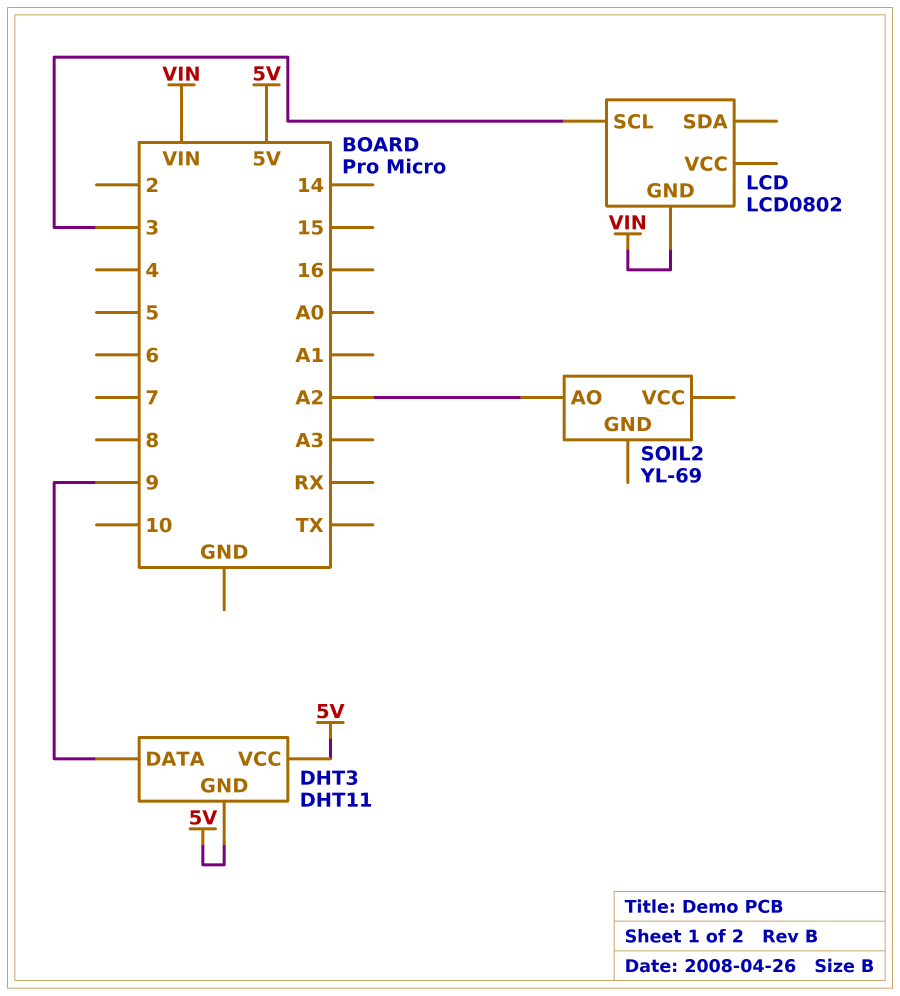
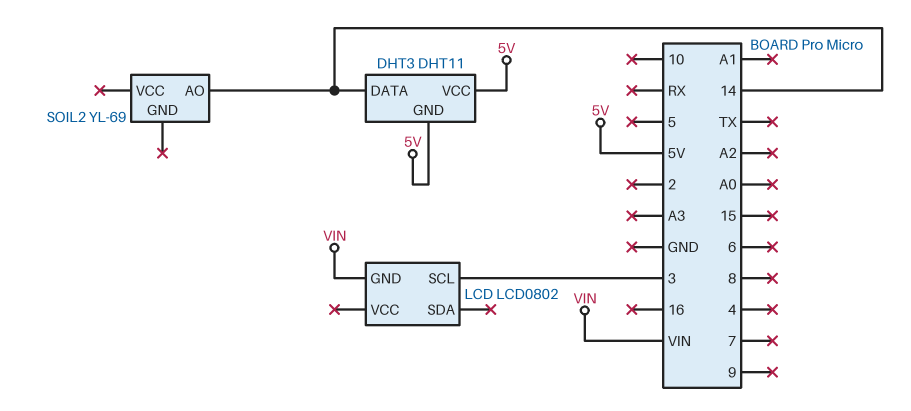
DHT3 pin DATA: 9 -> 14
SOIL2 pin AO: A2 -> 14

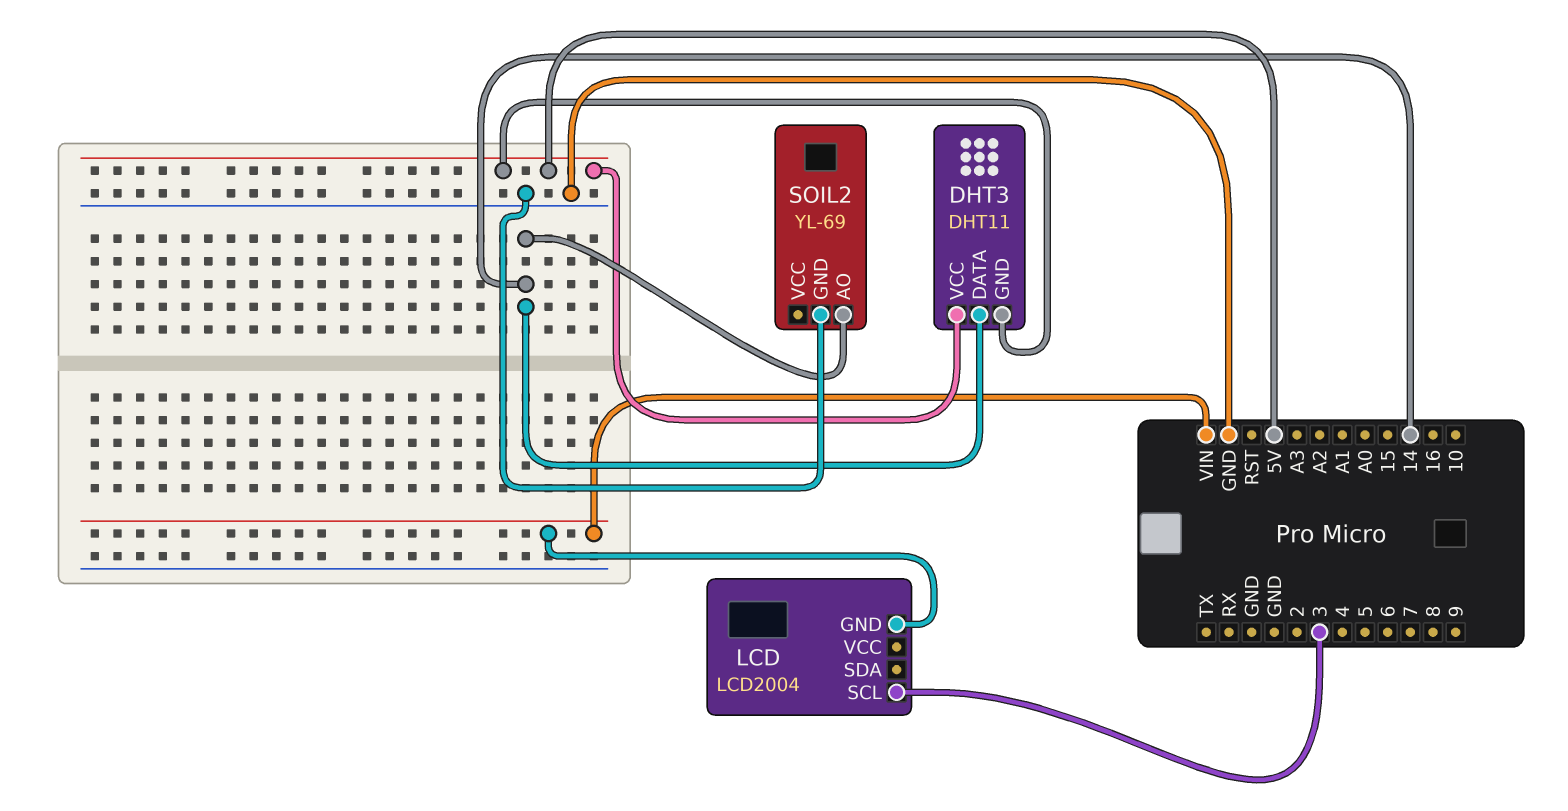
LCD: LCD0802 -> LCD2004
SOIL2 pin GND: none -> GND

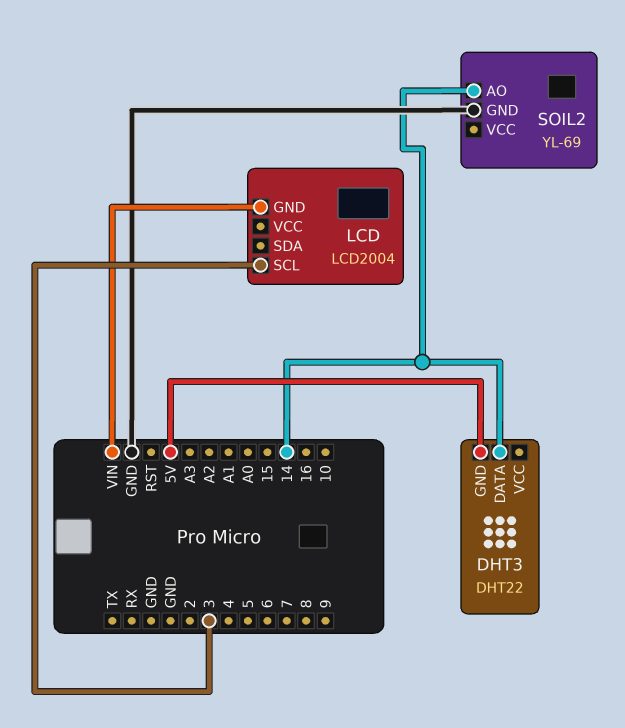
DHT3: DHT11 -> DHT22
DHT3 pin VCC: 5V -> none

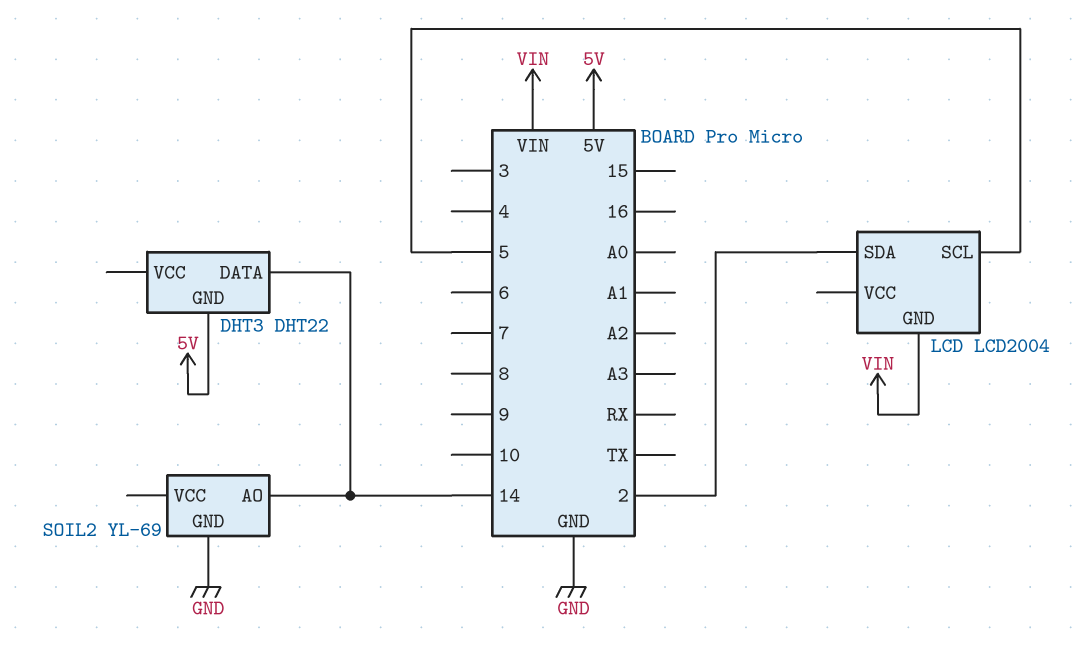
LCD pin SCL: 3 -> 5
LCD pin SDA: none -> 2

